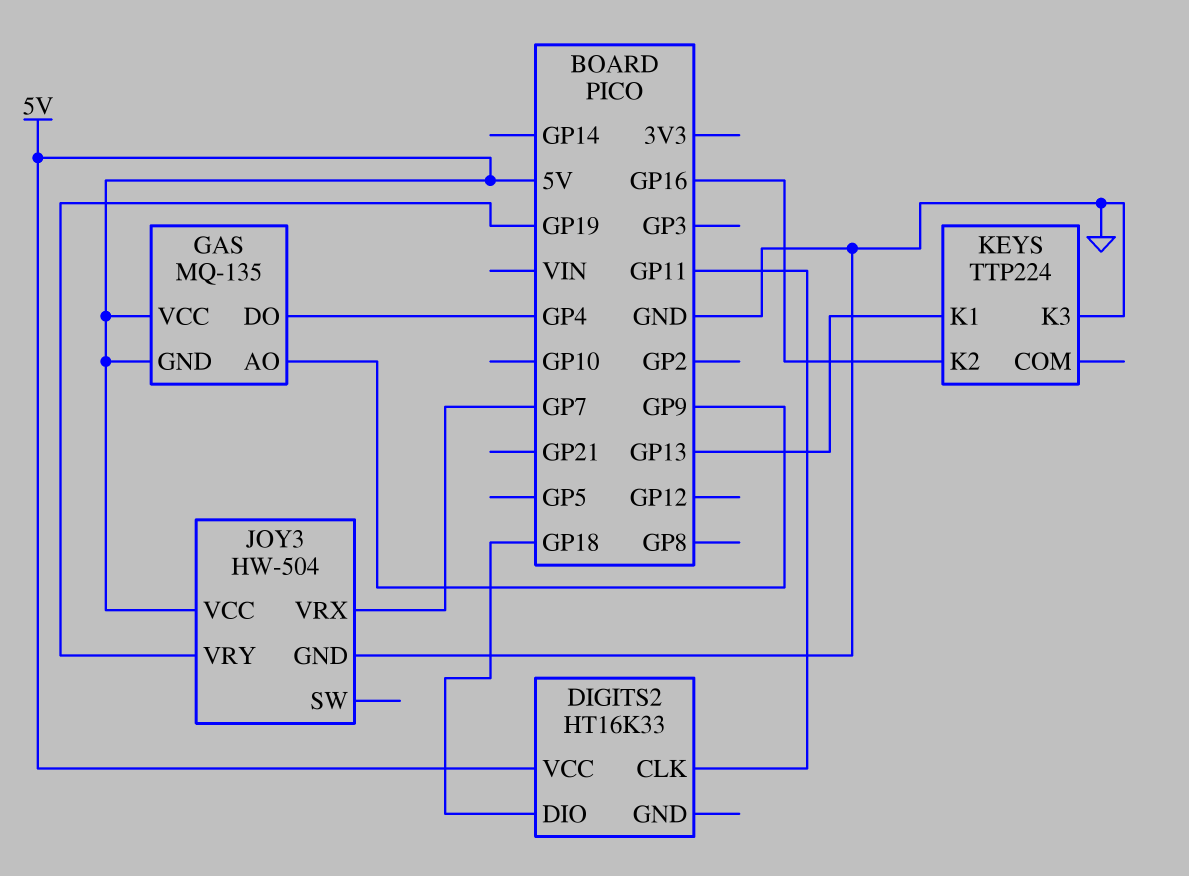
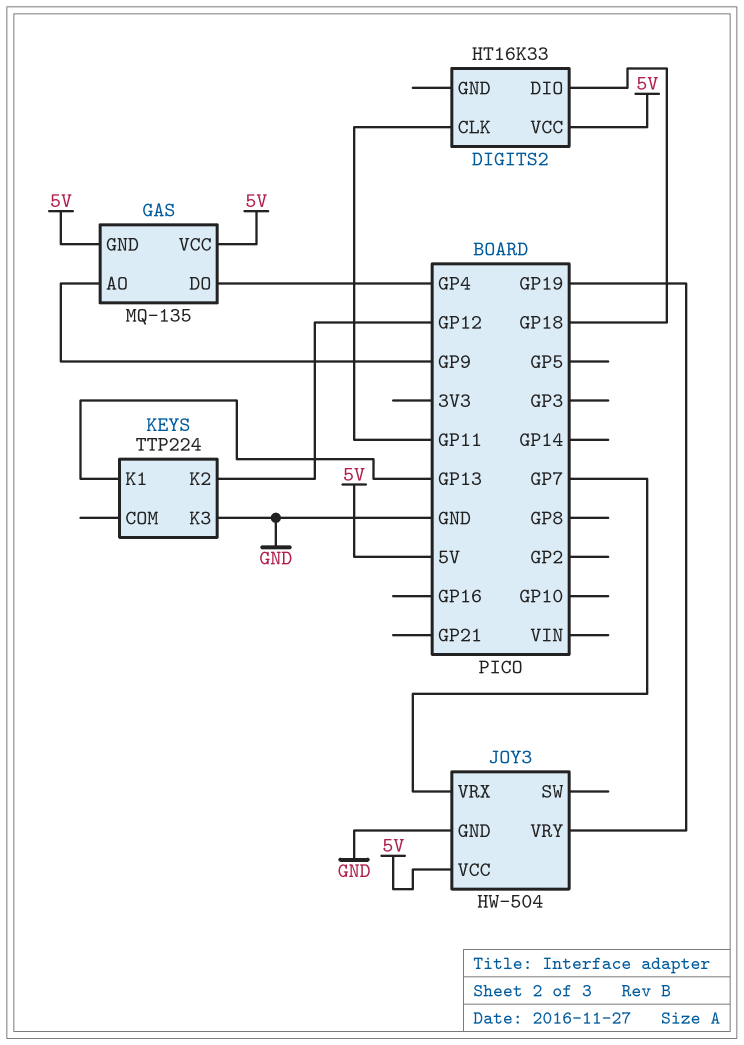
KEYS pin K2: GP16 -> GP12

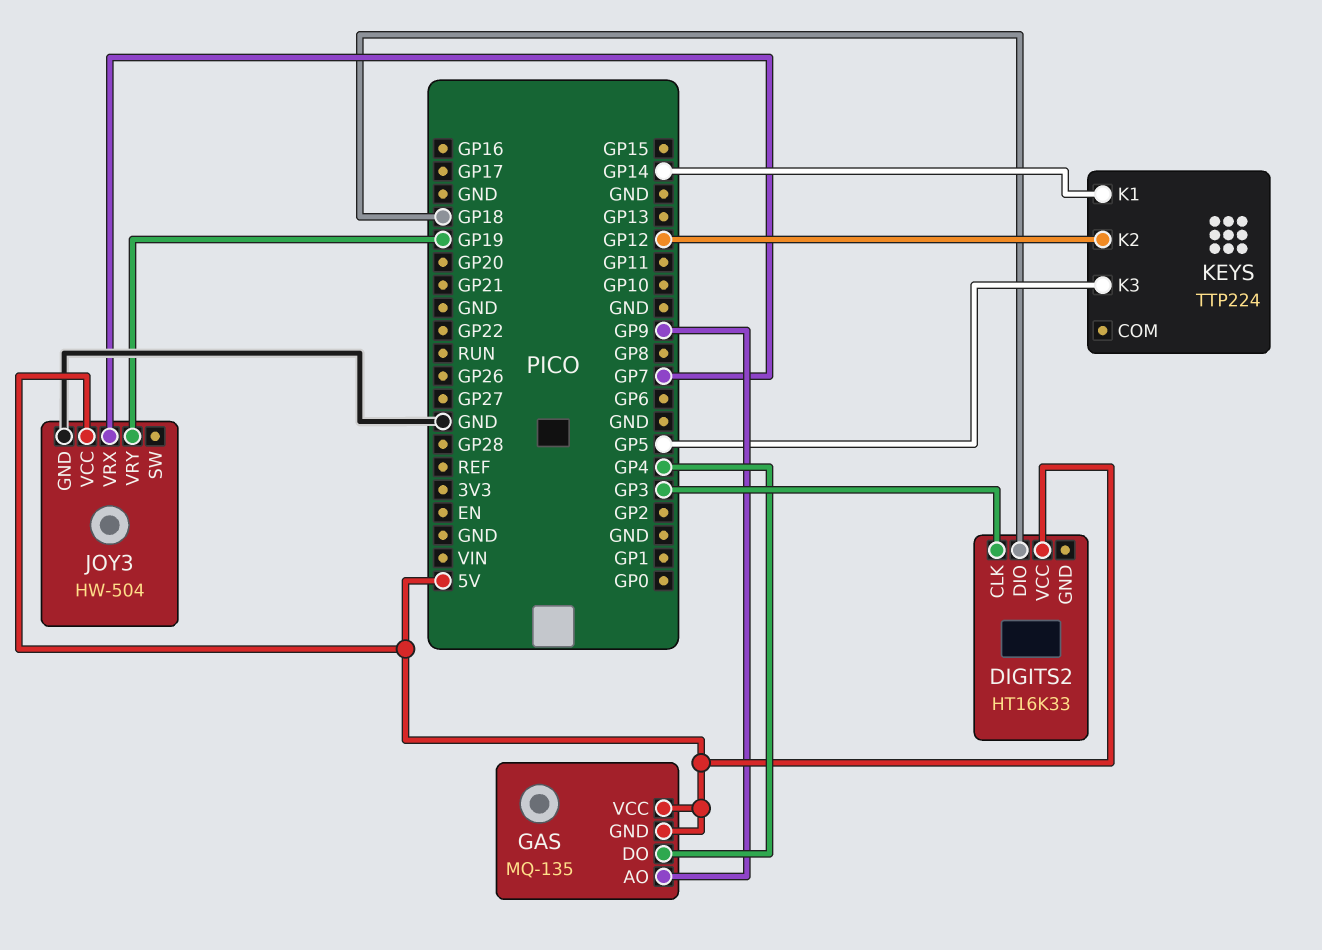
DIGITS2 pin CLK: GP11 -> GP3
KEYS pin K1: GP13 -> GP14
KEYS pin K3: GND -> GP5

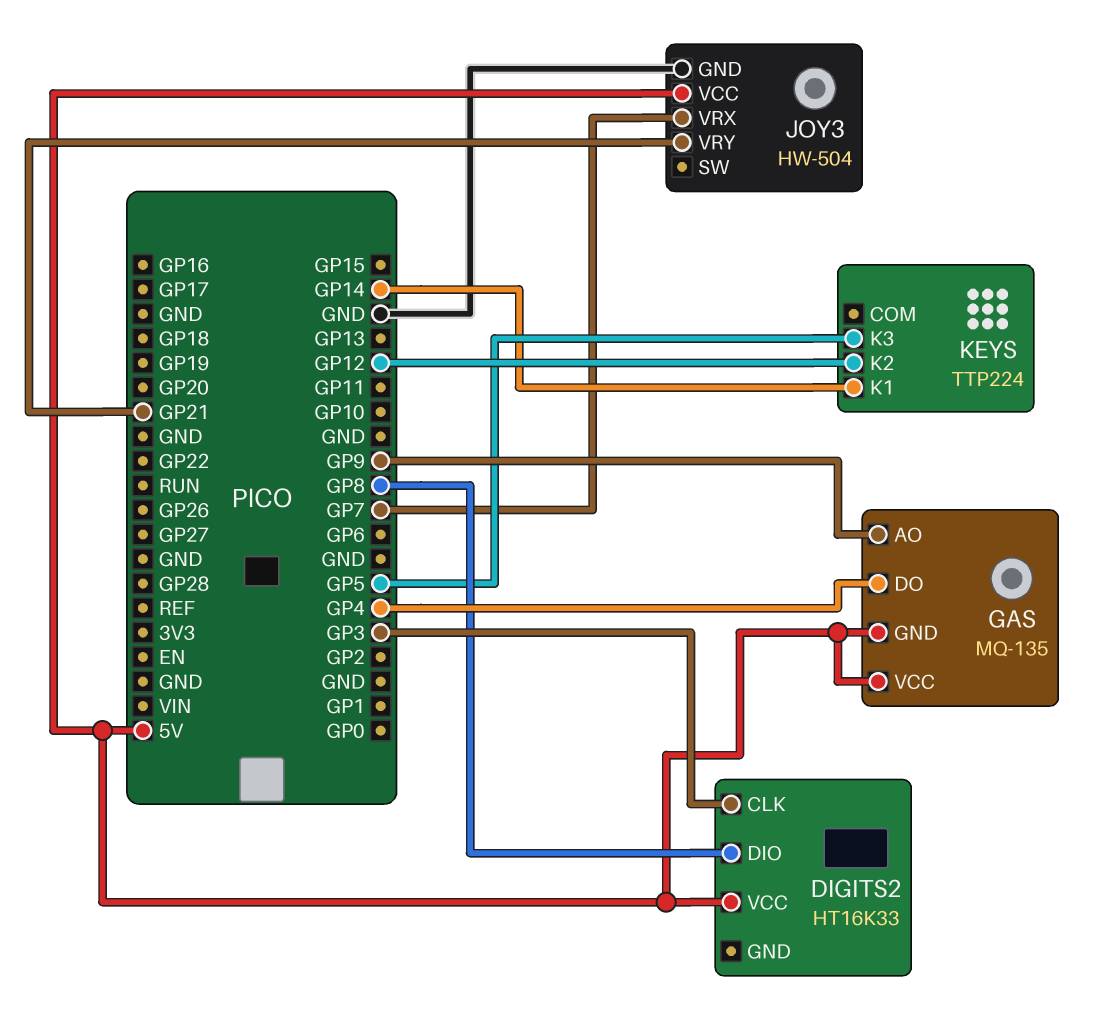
DIGITS2 pin DIO: GP18 -> GP8
JOY3 pin VRY: GP19 -> GP21

